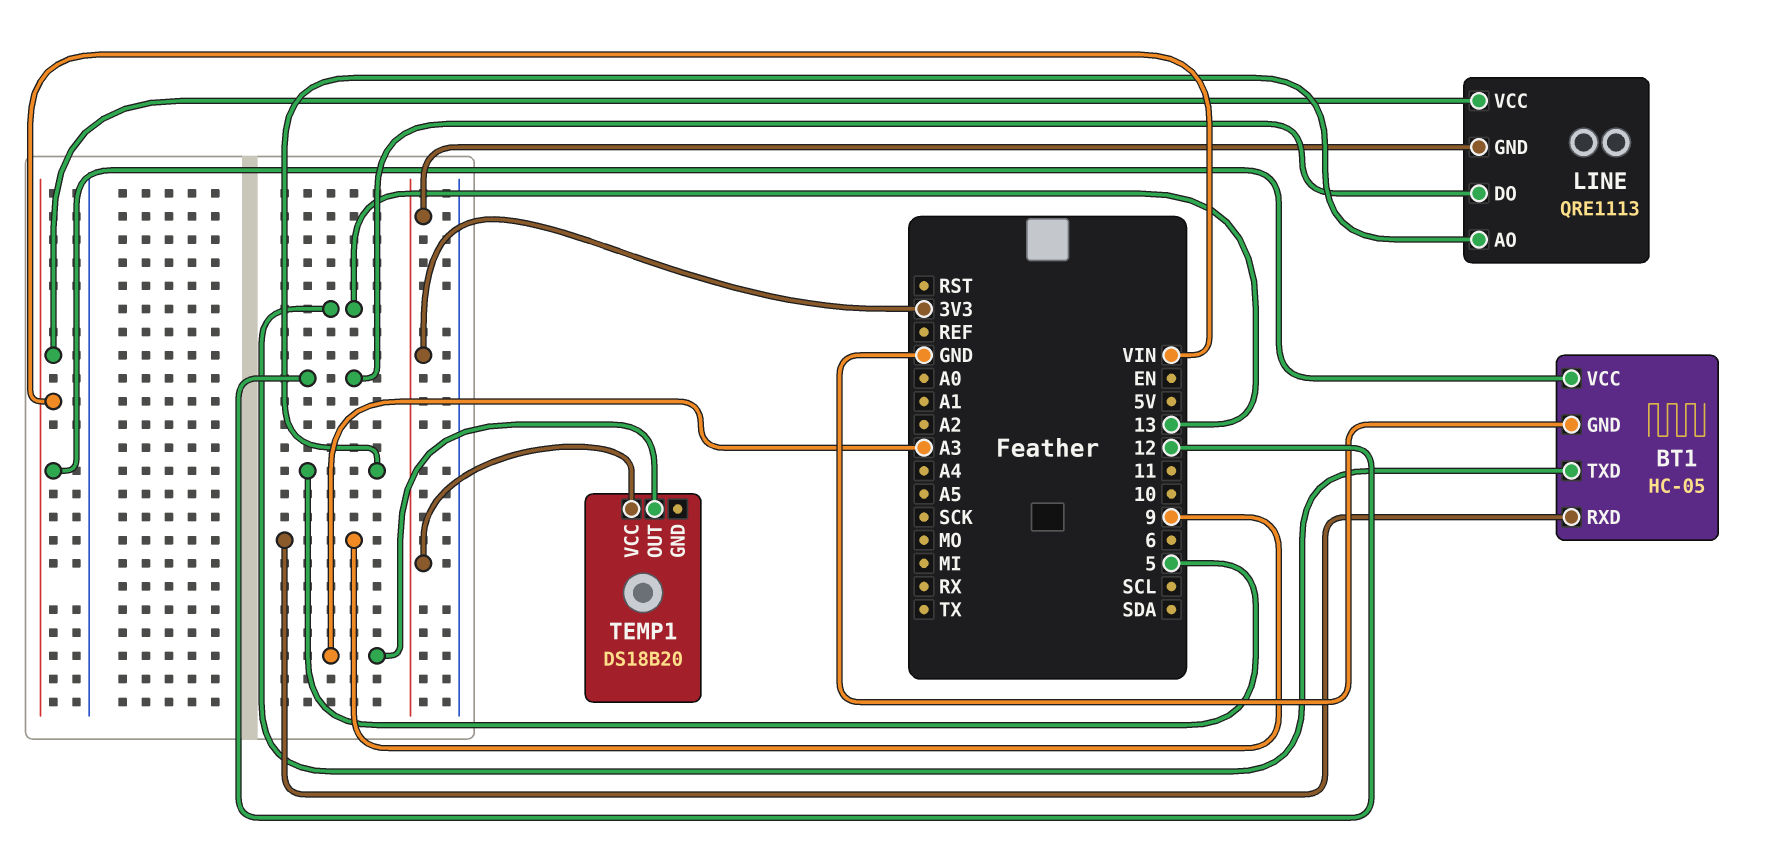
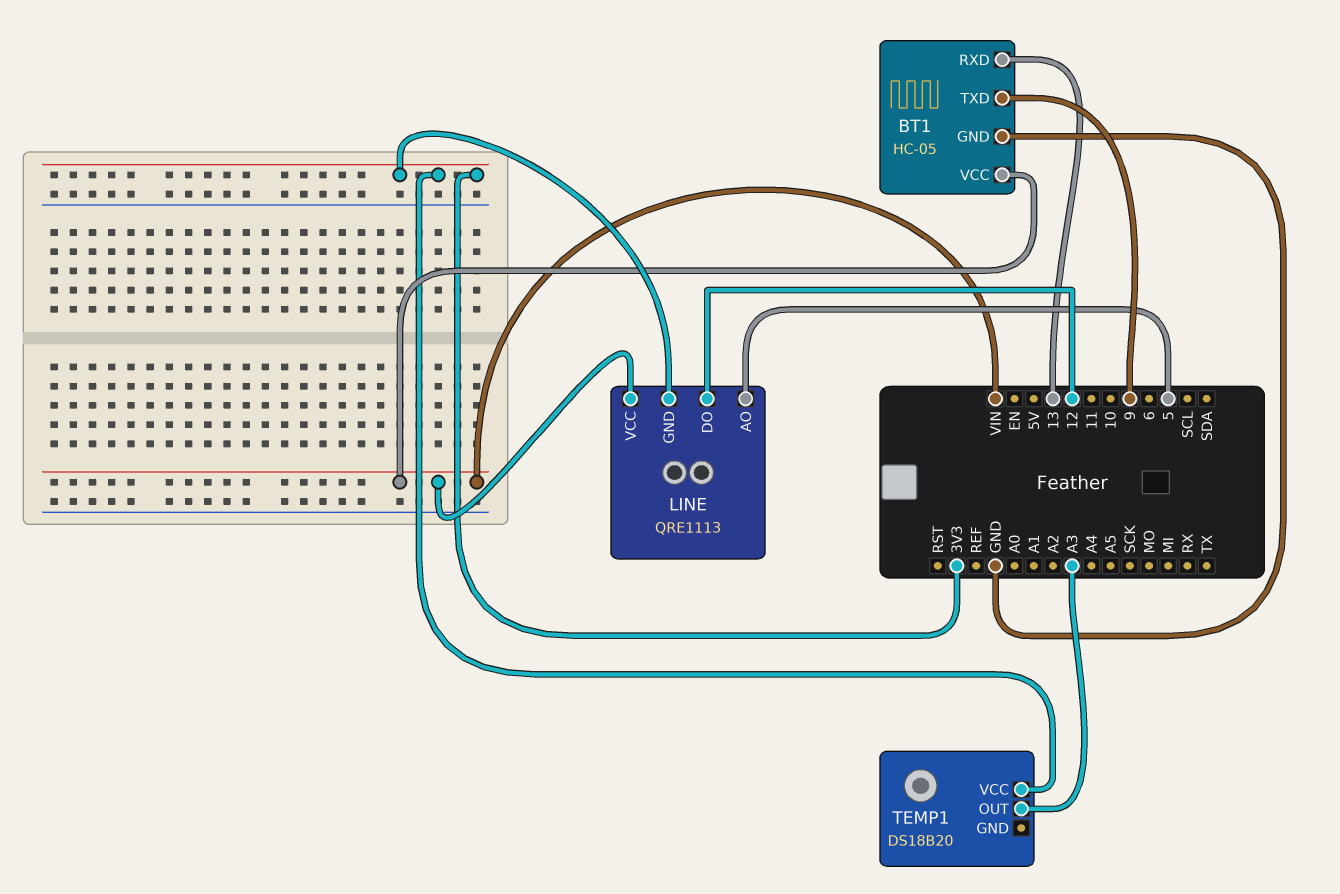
BT1 pin RXD: 9 -> 13
BT1 pin TXD: 13 -> 9

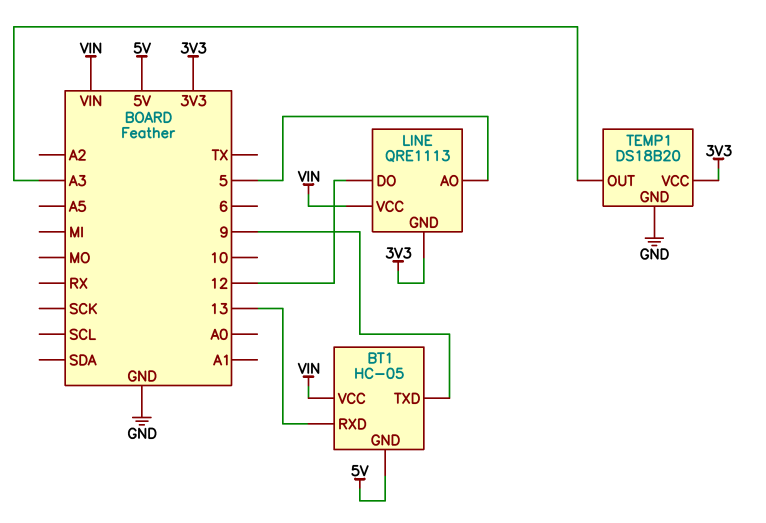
BT1 pin GND: GND -> 5V
TEMP1 pin GND: none -> GND

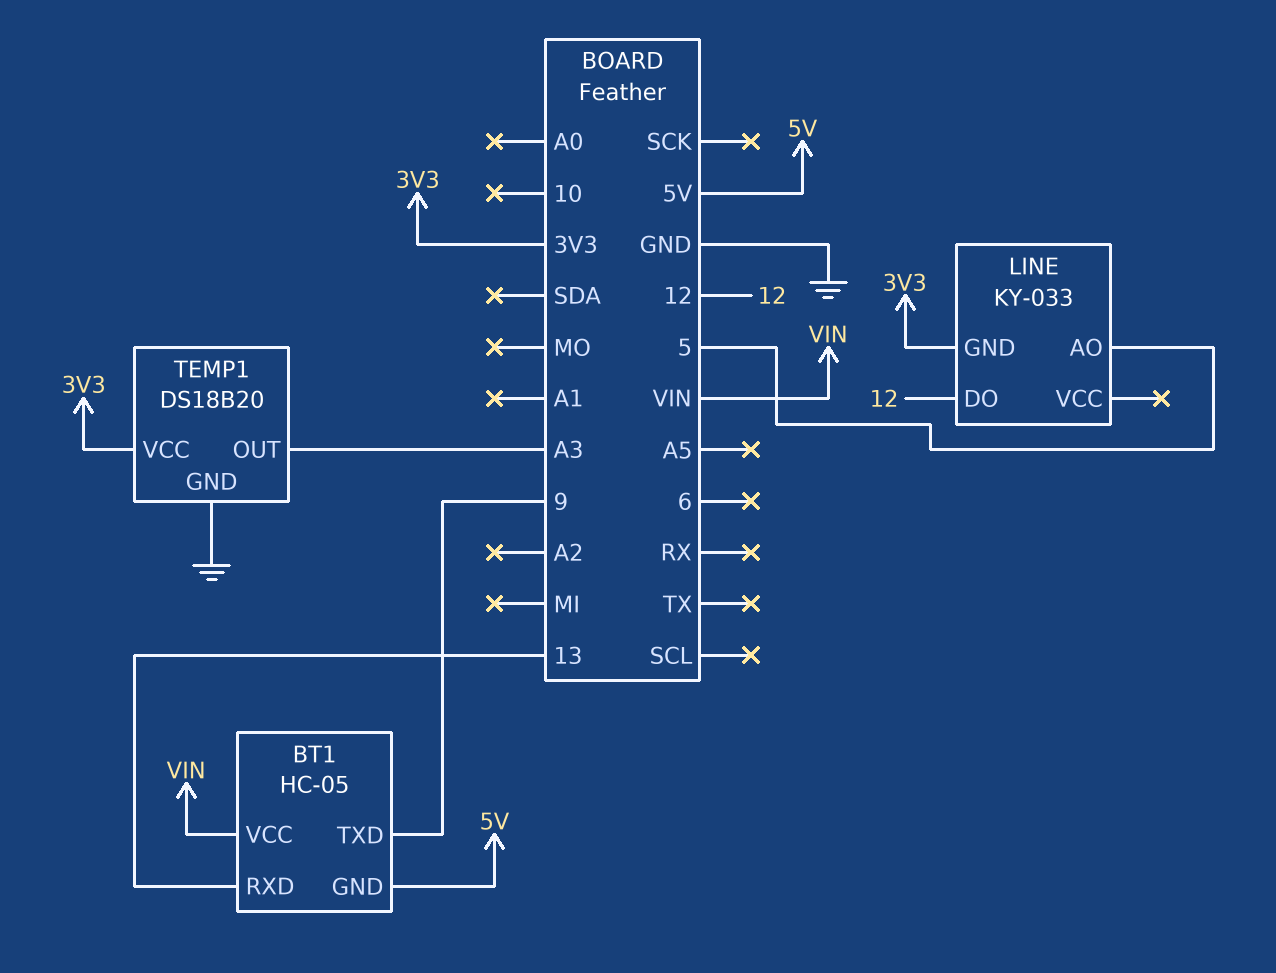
LINE: QRE1113 -> KY-033
LINE pin VCC: VIN -> none

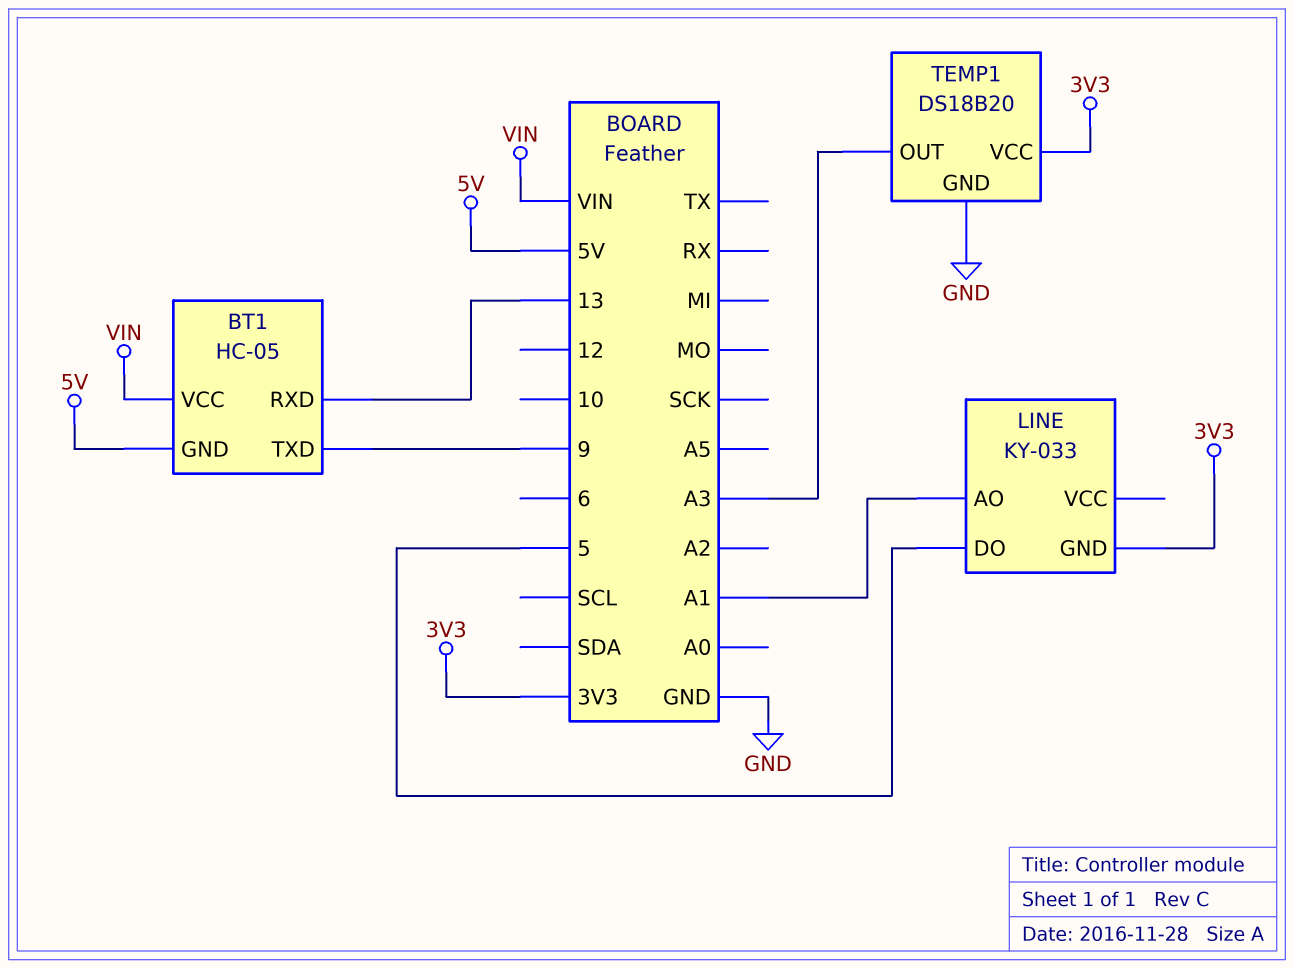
LINE pin AO: 5 -> A1
LINE pin DO: 12 -> 5

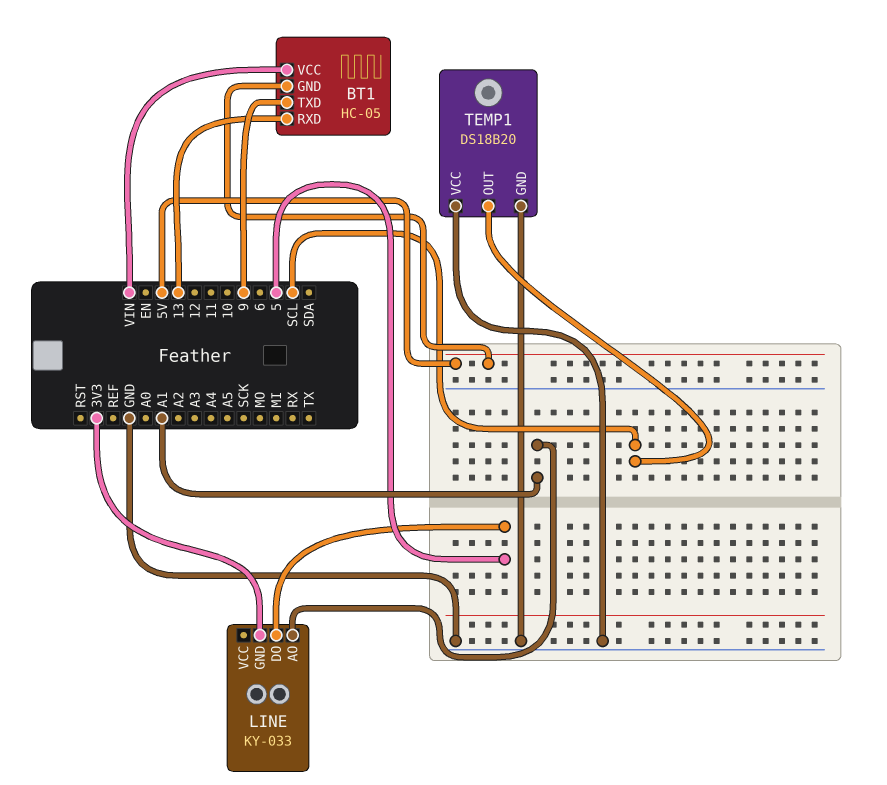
TEMP1 pin OUT: A3 -> SCL
TEMP1 pin VCC: 3V3 -> GND

